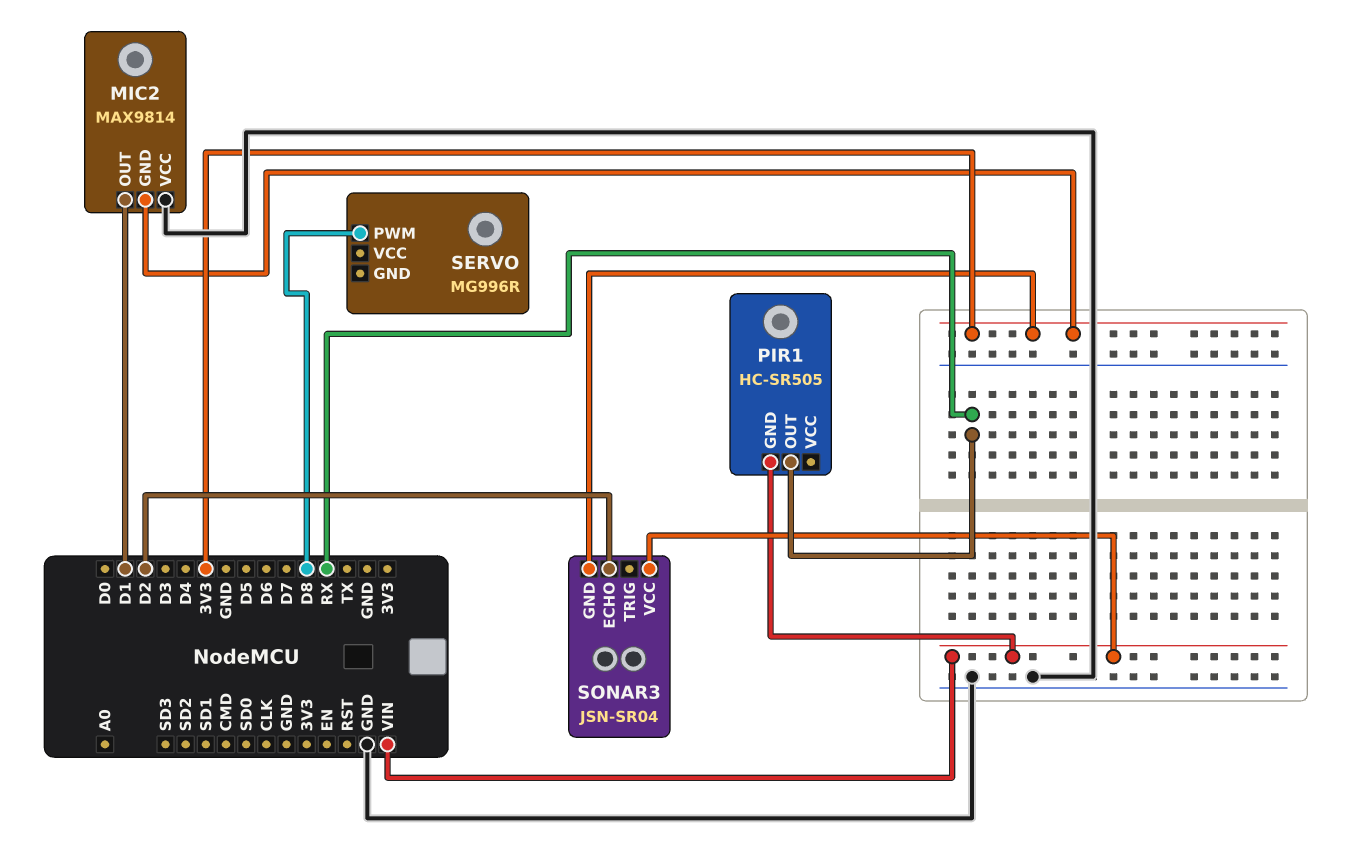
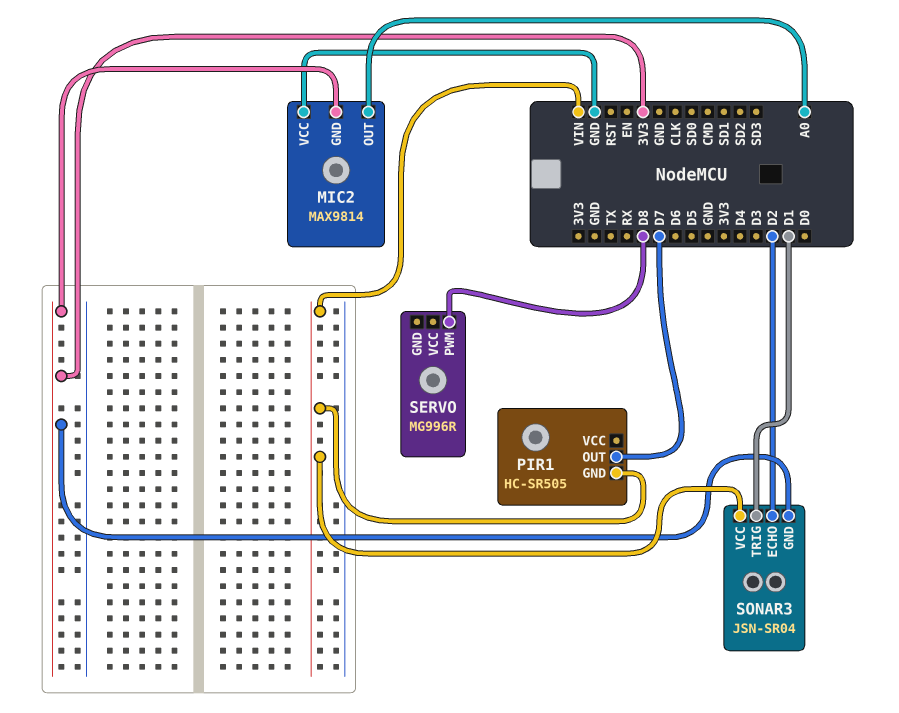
MIC2 pin OUT: D1 -> A0
PIR1 pin OUT: RX -> D7
SONAR3 pin TRIG: none -> D1

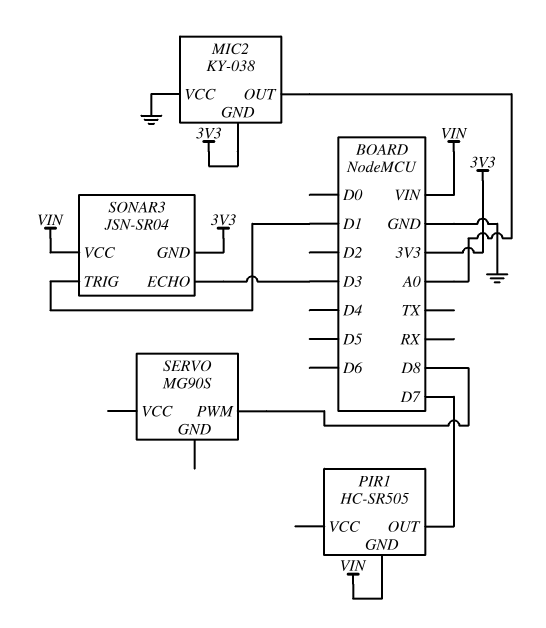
MIC2: MAX9814 -> KY-038
SERVO: MG996R -> MG90S
SONAR3 pin ECHO: D2 -> D3

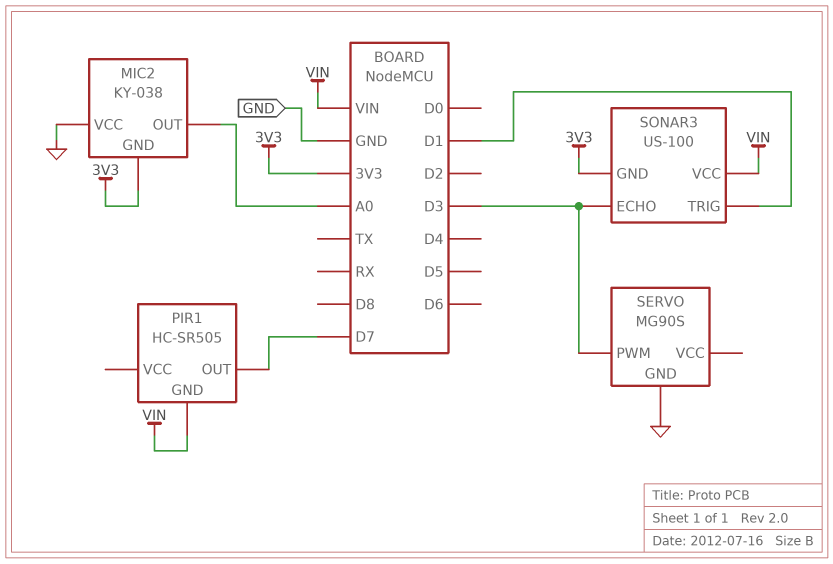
SERVO pin GND: none -> GND
SERVO pin PWM: D8 -> D3
SONAR3: JSN-SR04 -> US-100

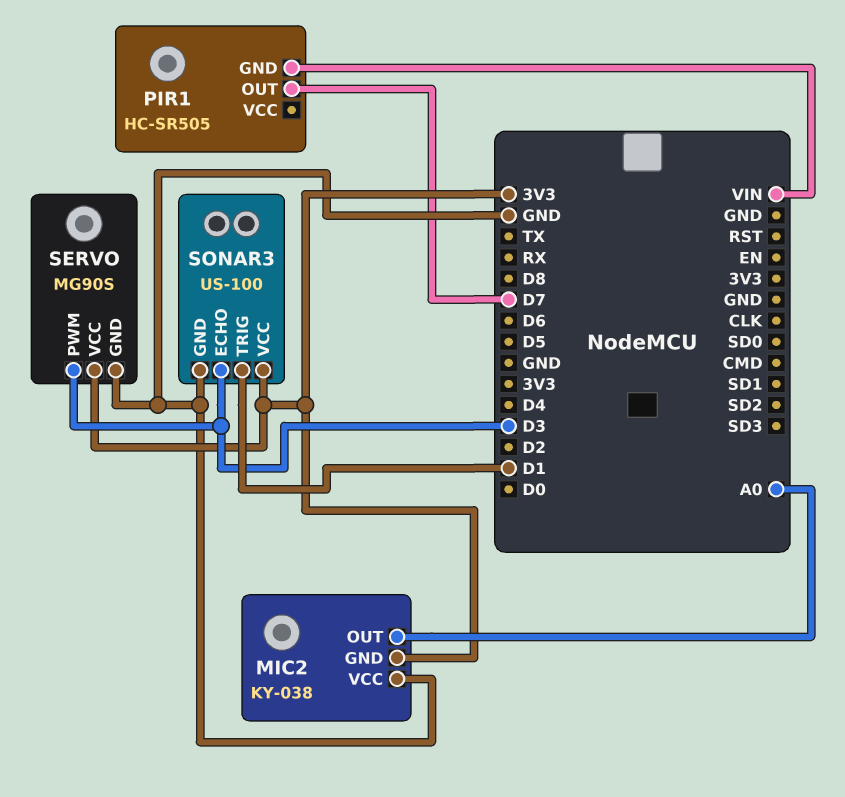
SERVO pin VCC: none -> 3V3
SONAR3 pin GND: 3V3 -> GND
SONAR3 pin VCC: VIN -> 3V3

